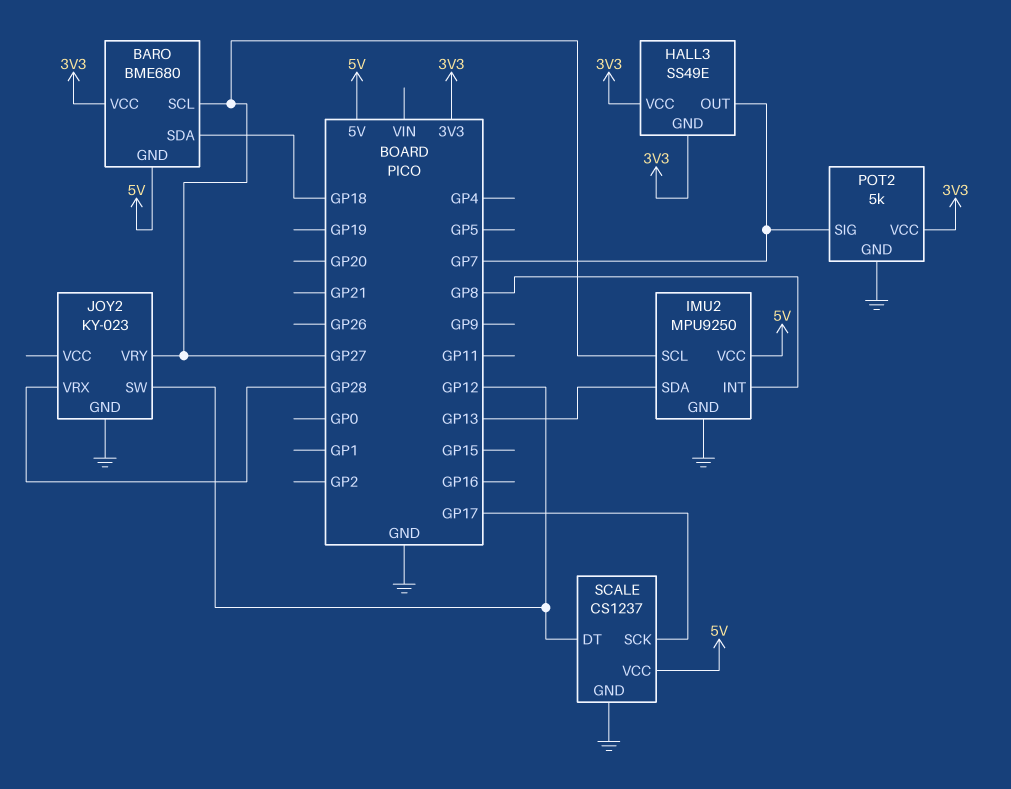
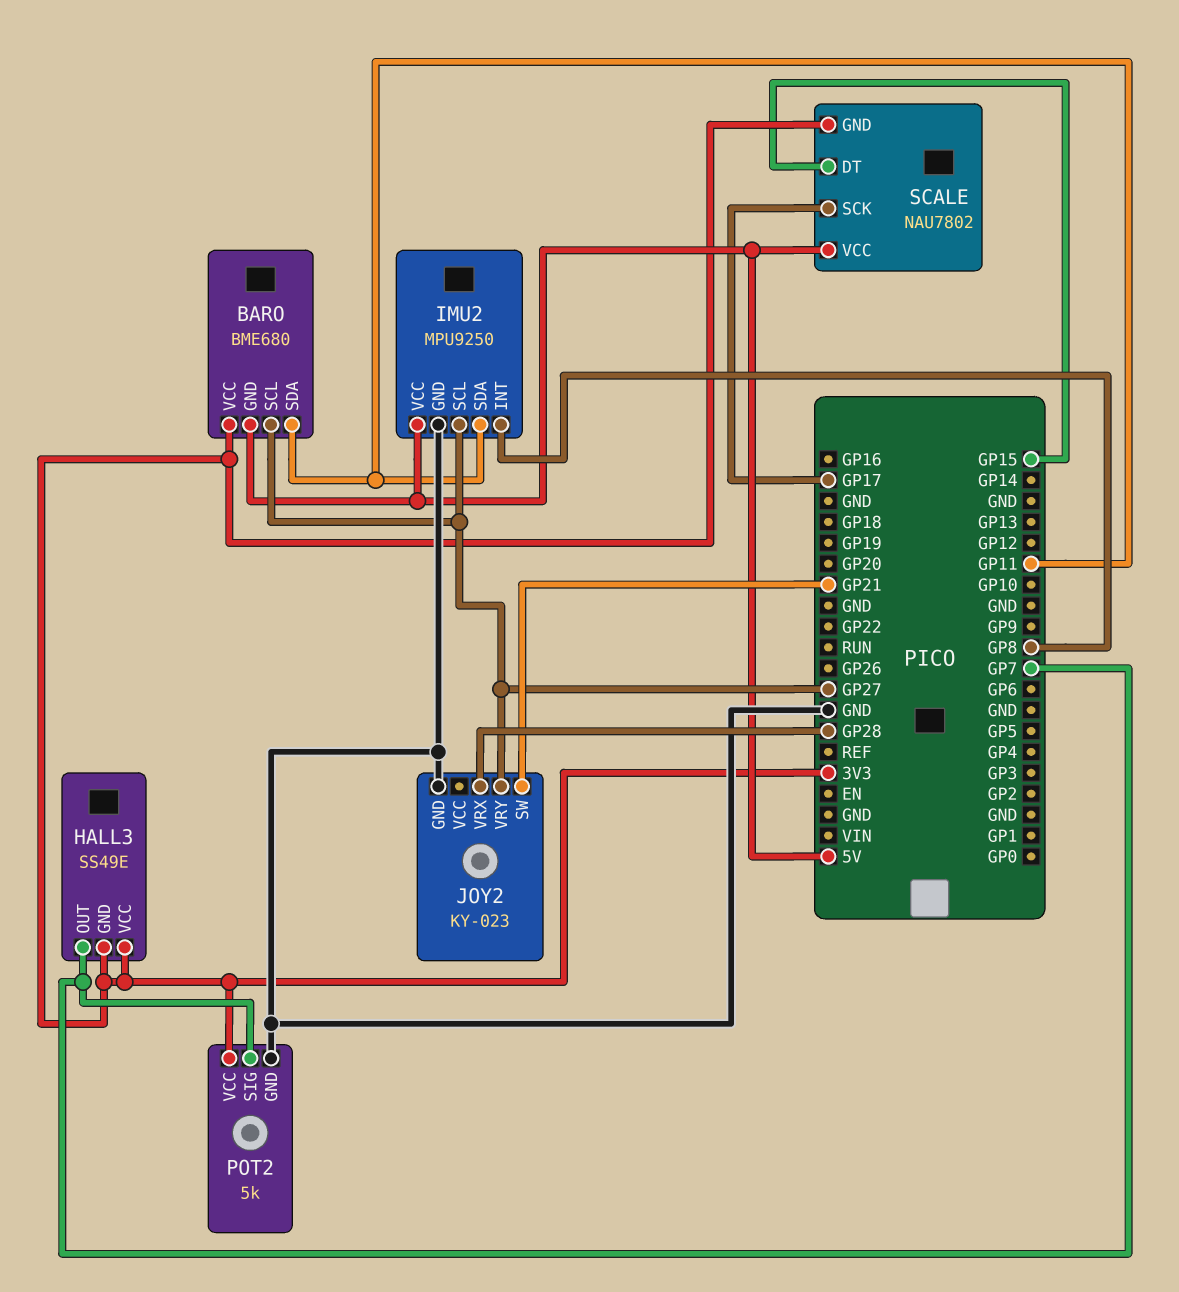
BARO pin SDA: GP18 -> GP11
IMU2 pin SDA: GP13 -> GP11
JOY2 pin SW: GP12 -> GP21
SCALE: CS1237 -> NAU7802
SCALE pin DT: GP12 -> GP15
SCALE pin GND: GND -> 3V3

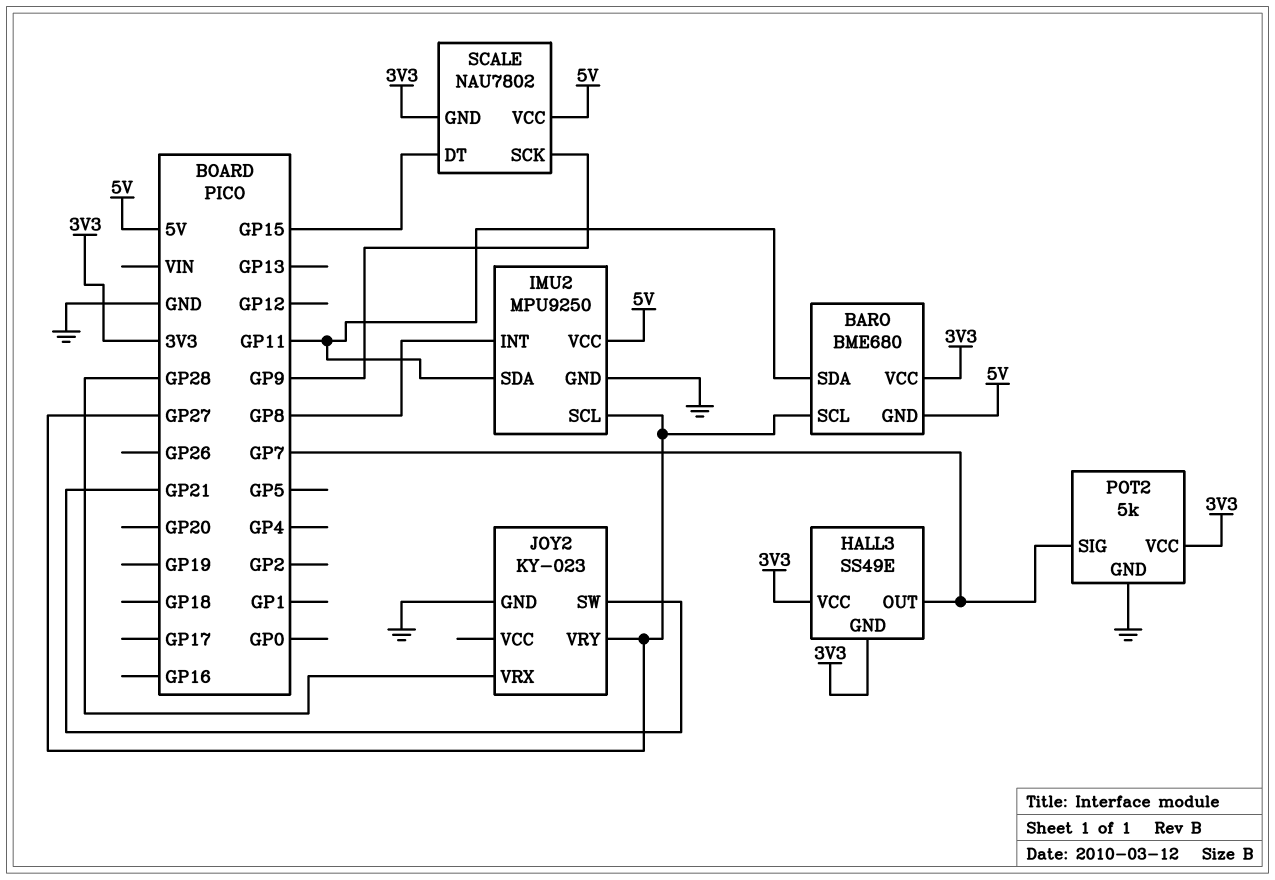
SCALE pin SCK: GP17 -> GP9

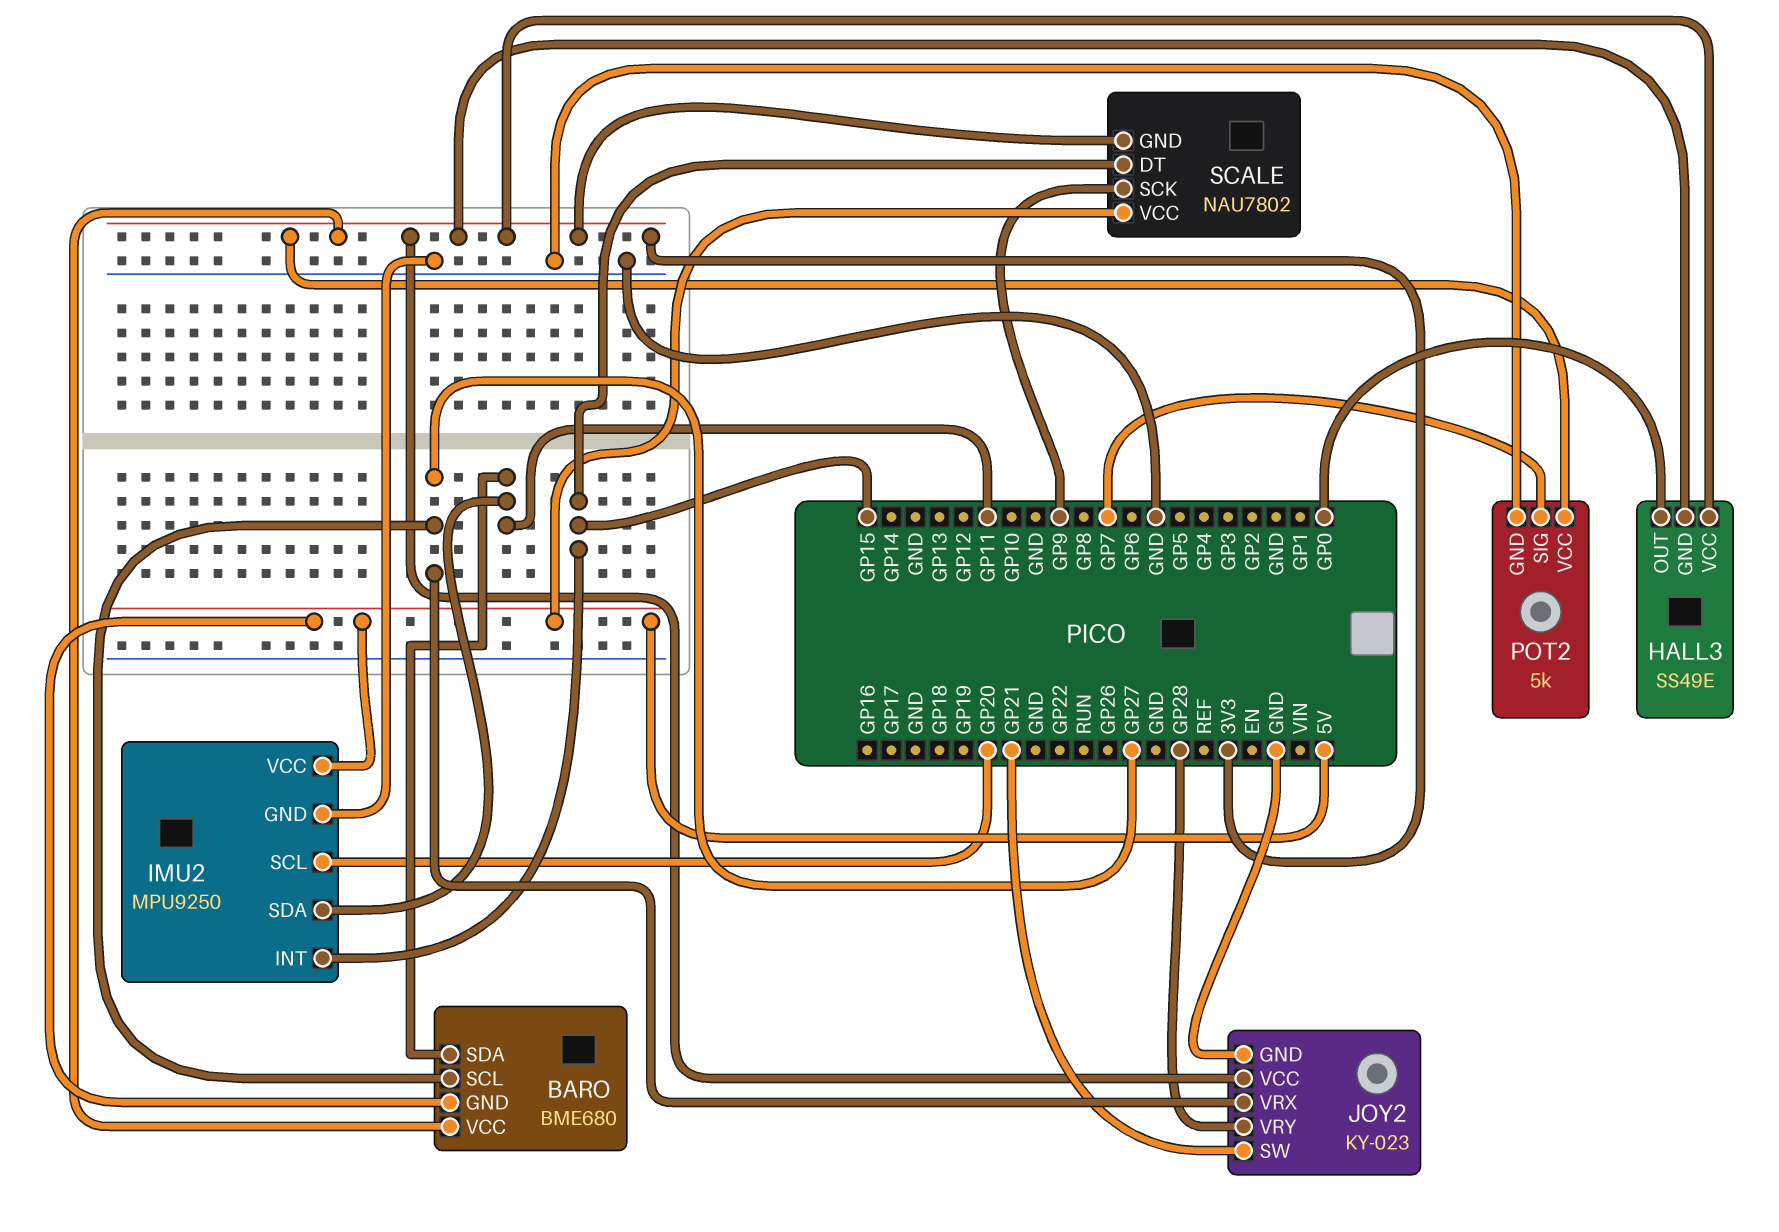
HALL3 pin OUT: GP7 -> GP0
IMU2 pin INT: GP8 -> GP15
IMU2 pin SCL: GP27 -> GP20
JOY2 pin VCC: none -> 3V3
JOY2 pin VRX: GP28 -> GP27
JOY2 pin VRY: GP27 -> GP28

